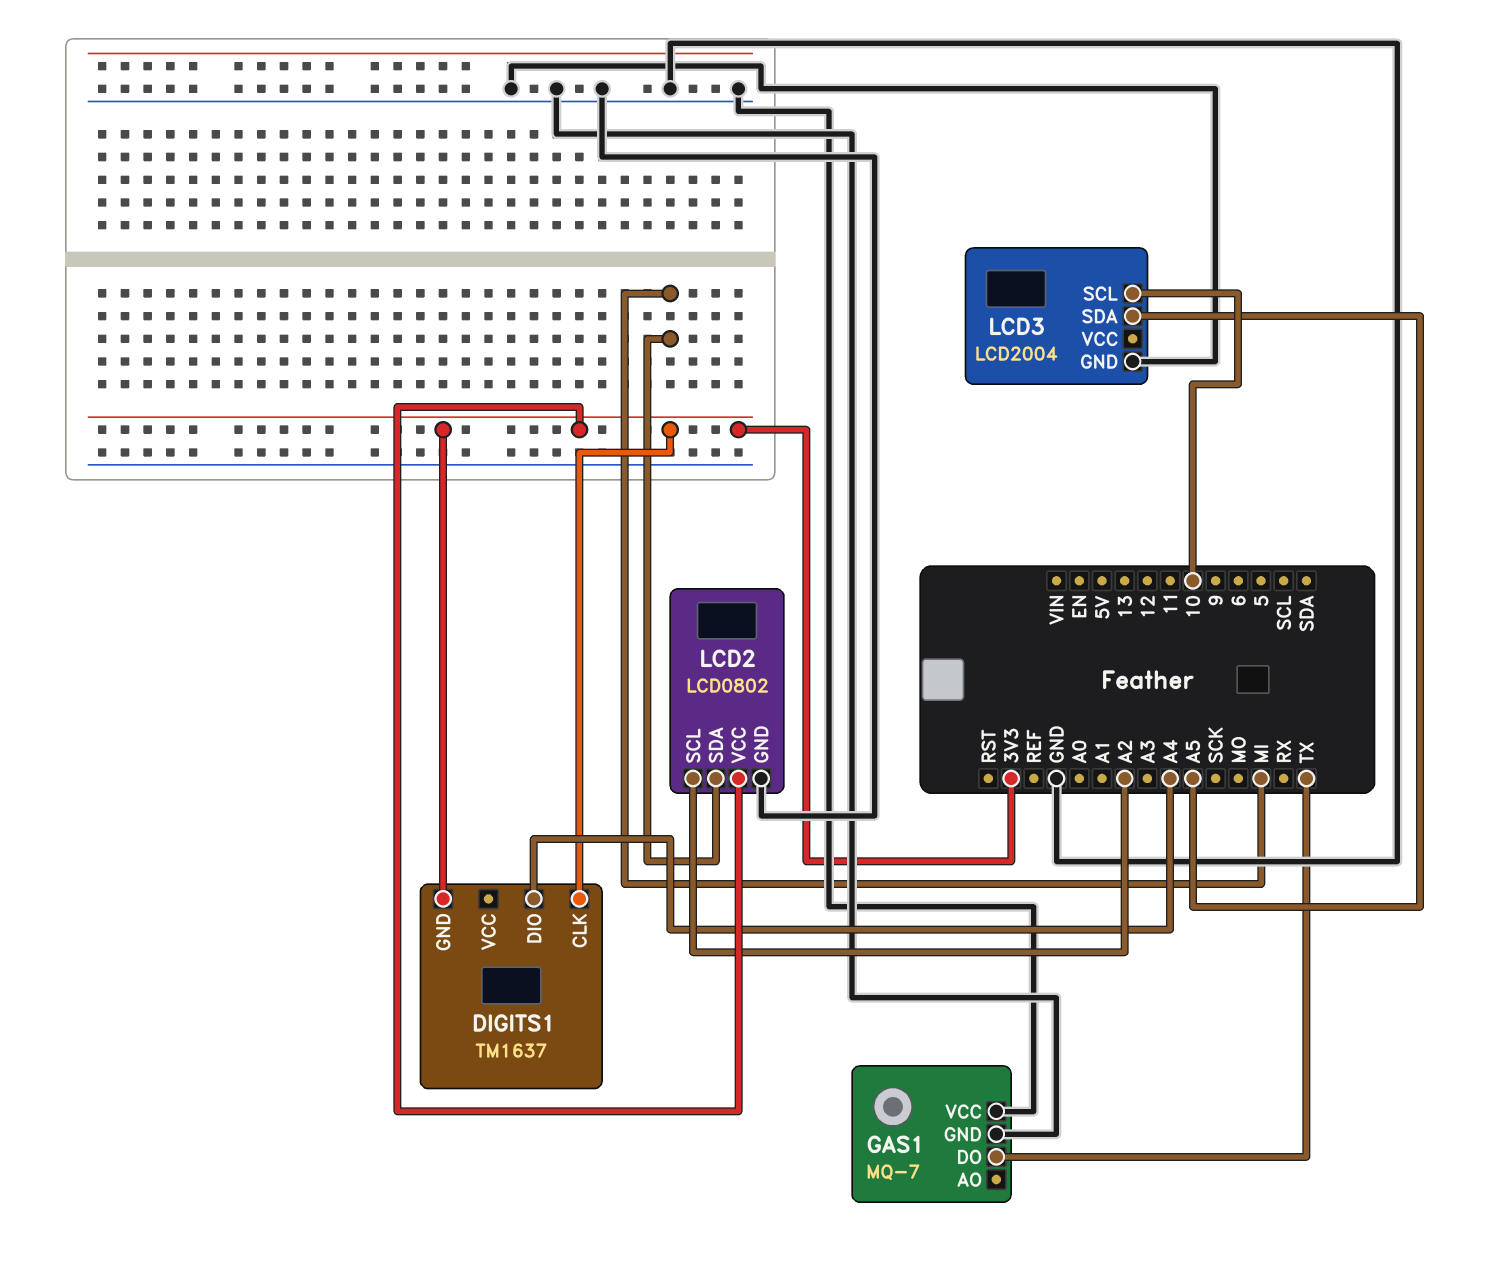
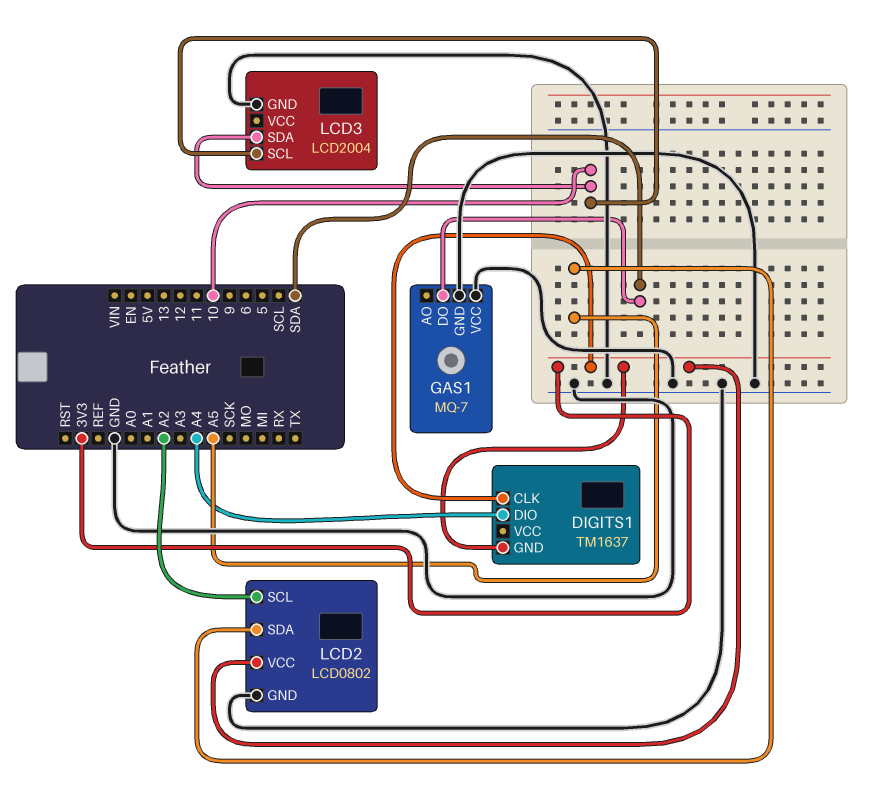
GAS1 pin DO: TX -> SDA
LCD2 pin SDA: MI -> A5
LCD3 pin SDA: A5 -> 10

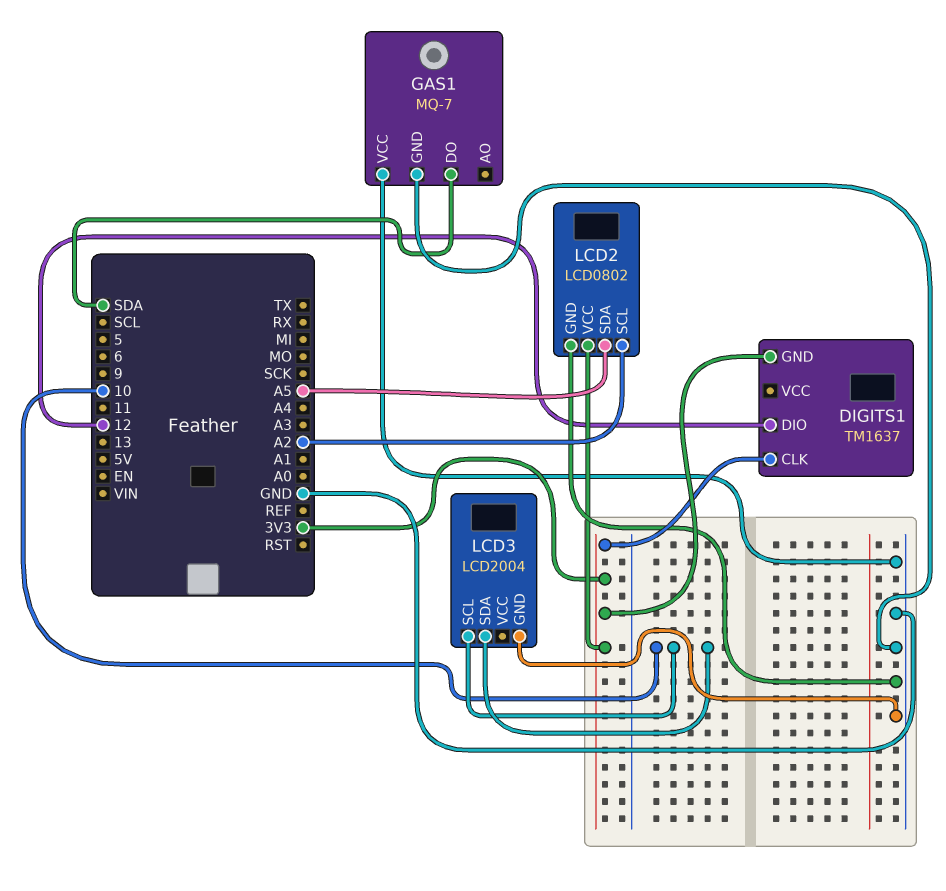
DIGITS1 pin DIO: A4 -> 12

